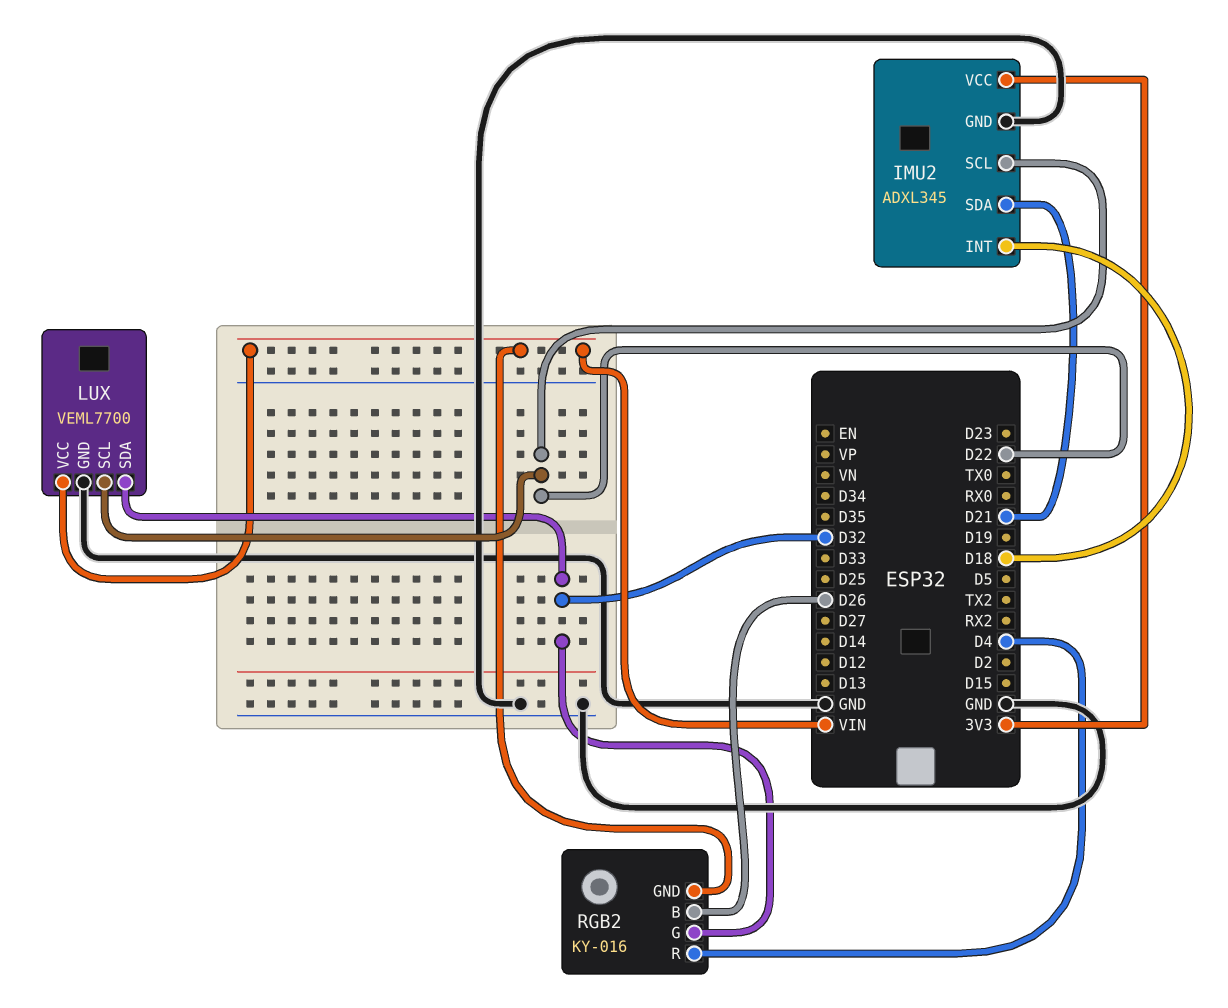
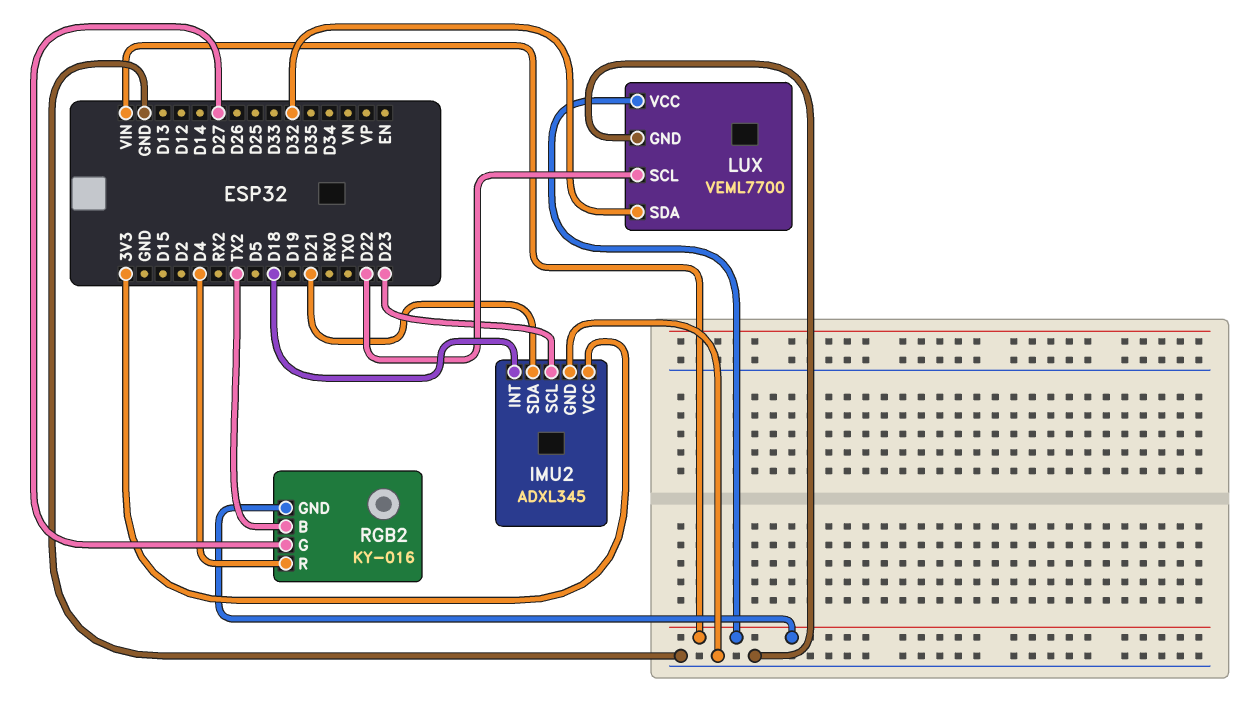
IMU2 pin SCL: D22 -> D23
RGB2 pin B: D26 -> TX2
RGB2 pin G: D32 -> D27

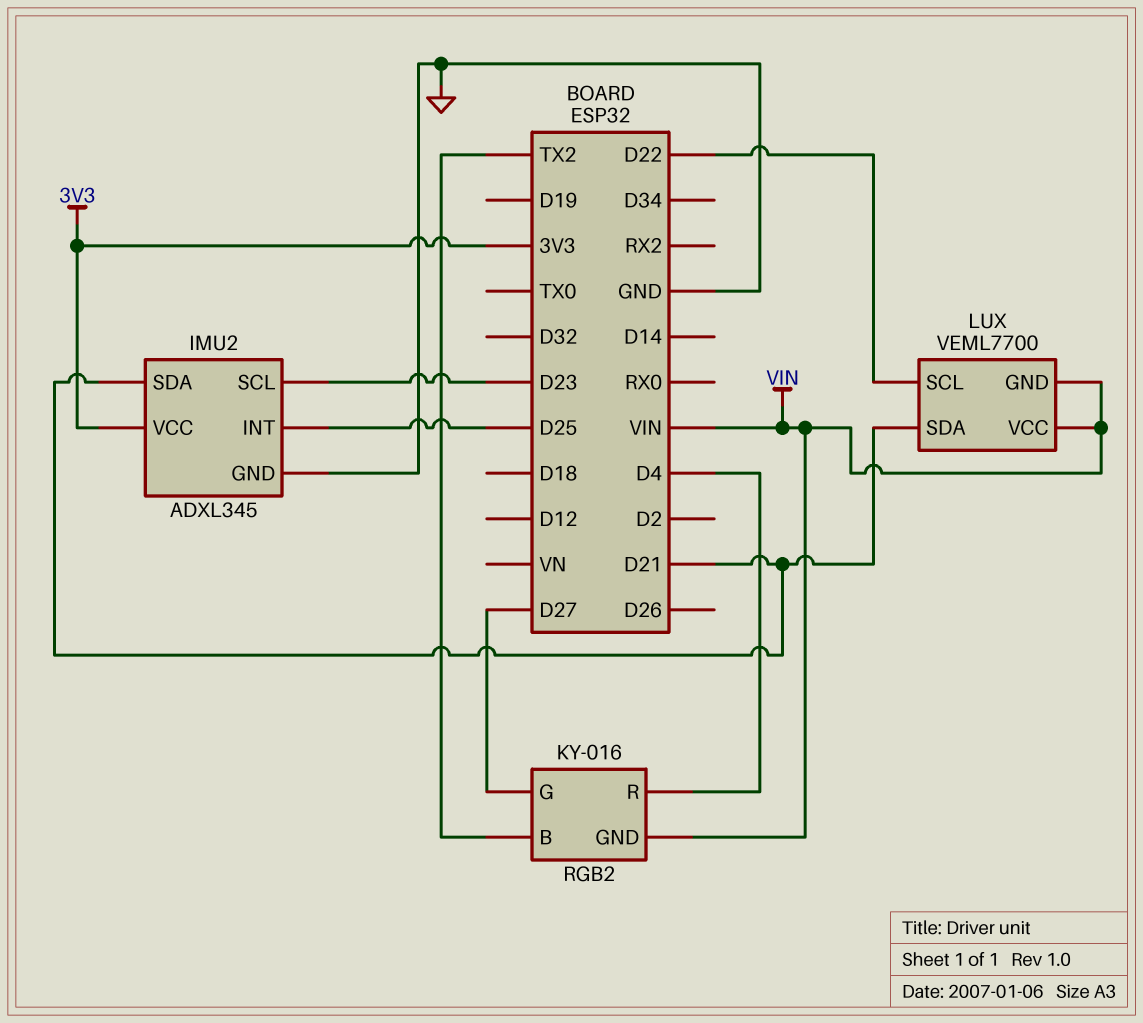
IMU2 pin INT: D18 -> D25
LUX pin GND: GND -> VIN
LUX pin SDA: D32 -> D21

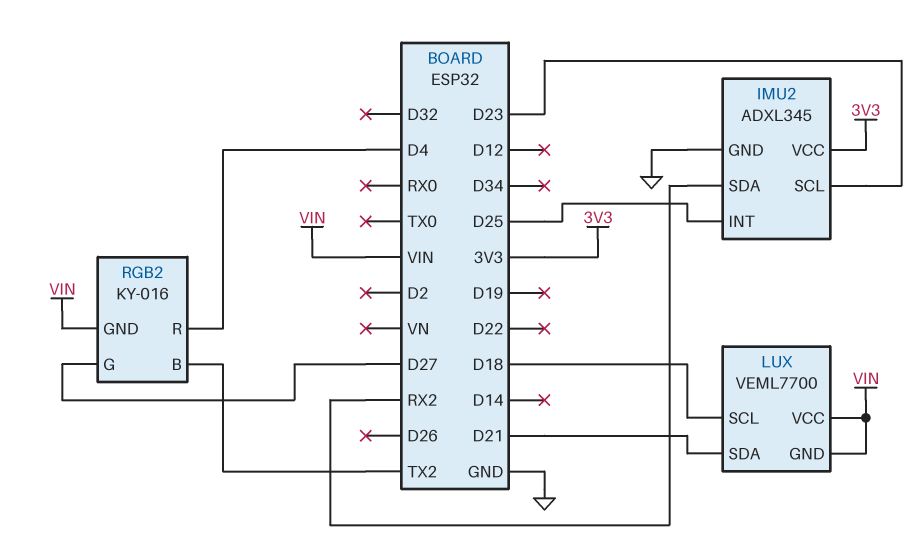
IMU2 pin SDA: D21 -> RX2
LUX pin SCL: D22 -> D18

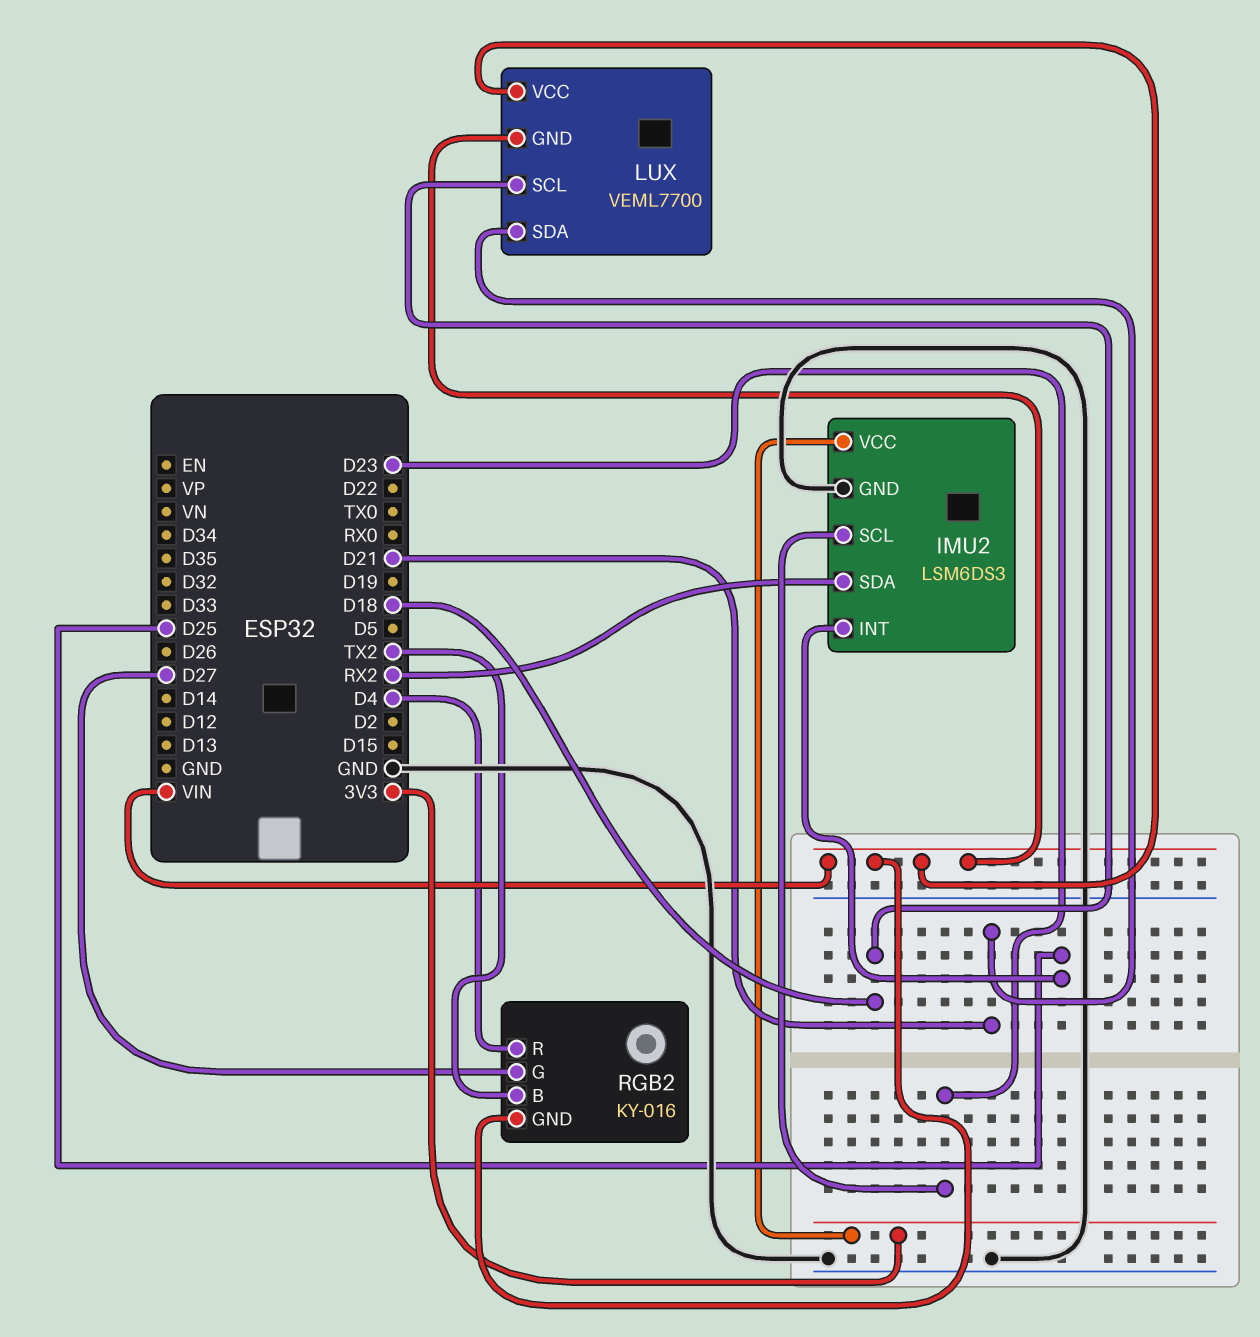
IMU2: ADXL345 -> LSM6DS3

